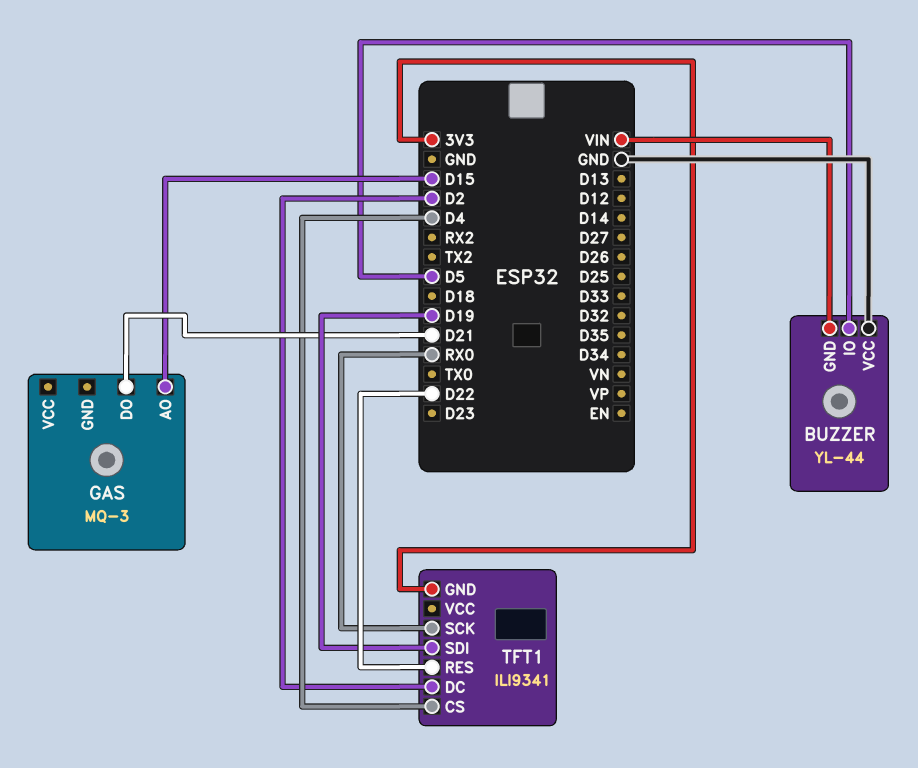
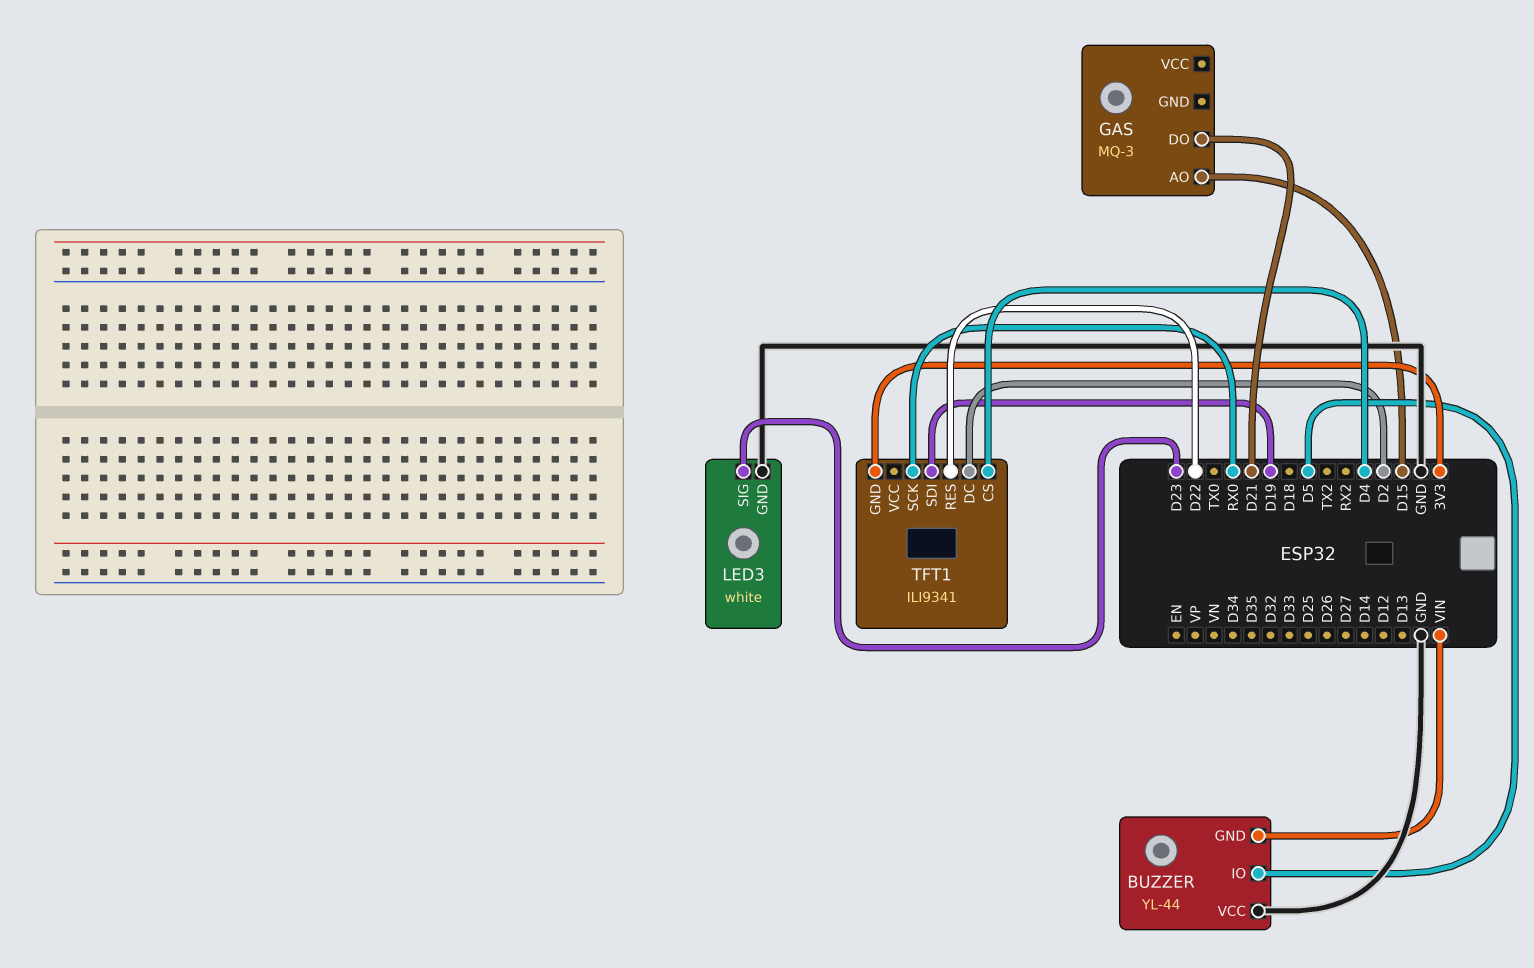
LED3: none -> white
LED3 pin GND: none -> GND
LED3 pin SIG: none -> D23

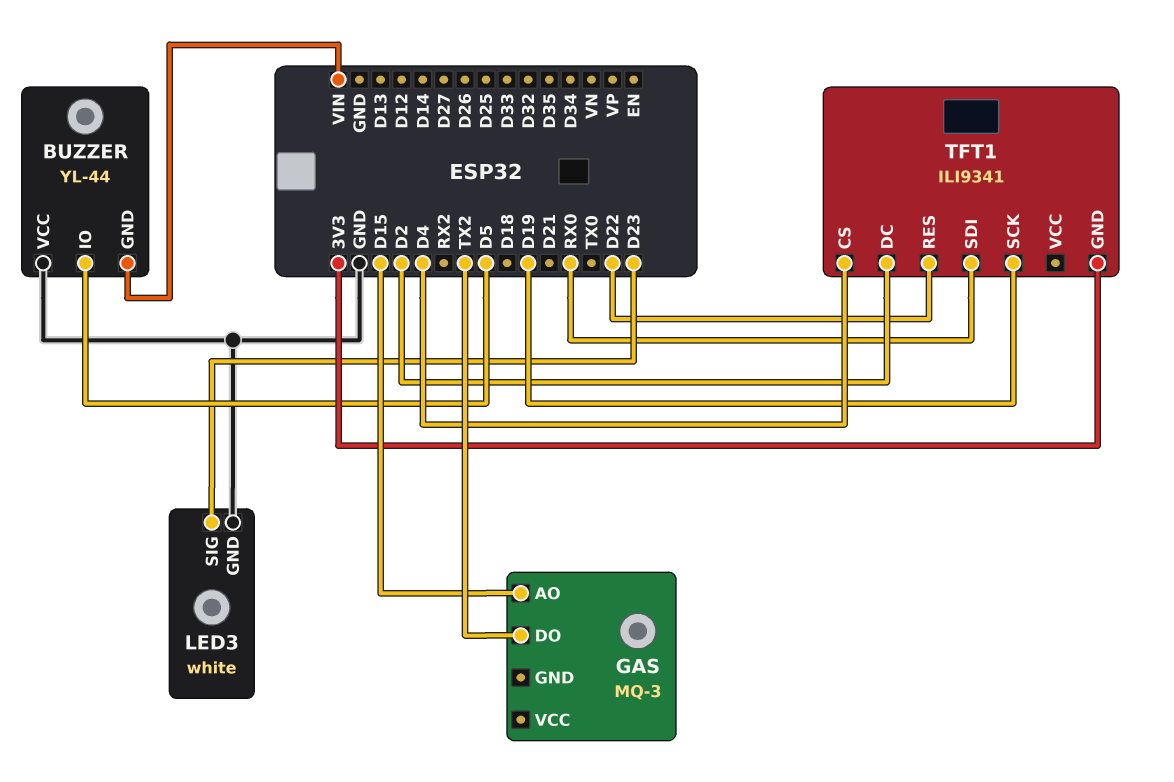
GAS pin DO: D21 -> TX2
TFT1 pin SCK: RX0 -> D19
TFT1 pin SDI: D19 -> RX0

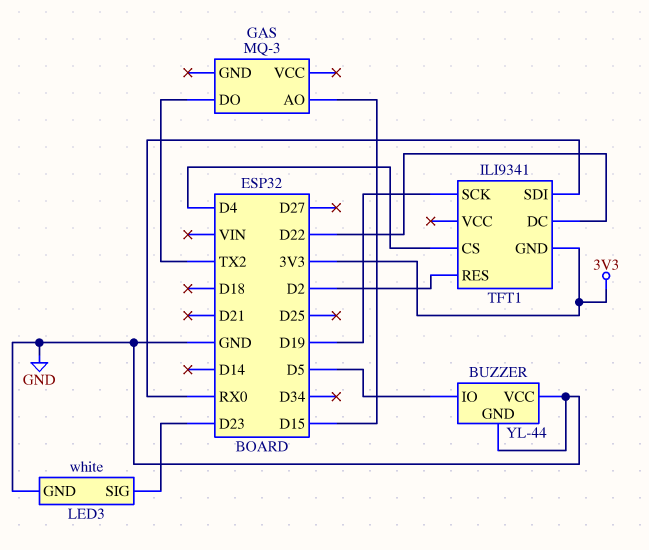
BUZZER pin GND: VIN -> GND
TFT1 pin DC: D2 -> D22
TFT1 pin RES: D22 -> D2

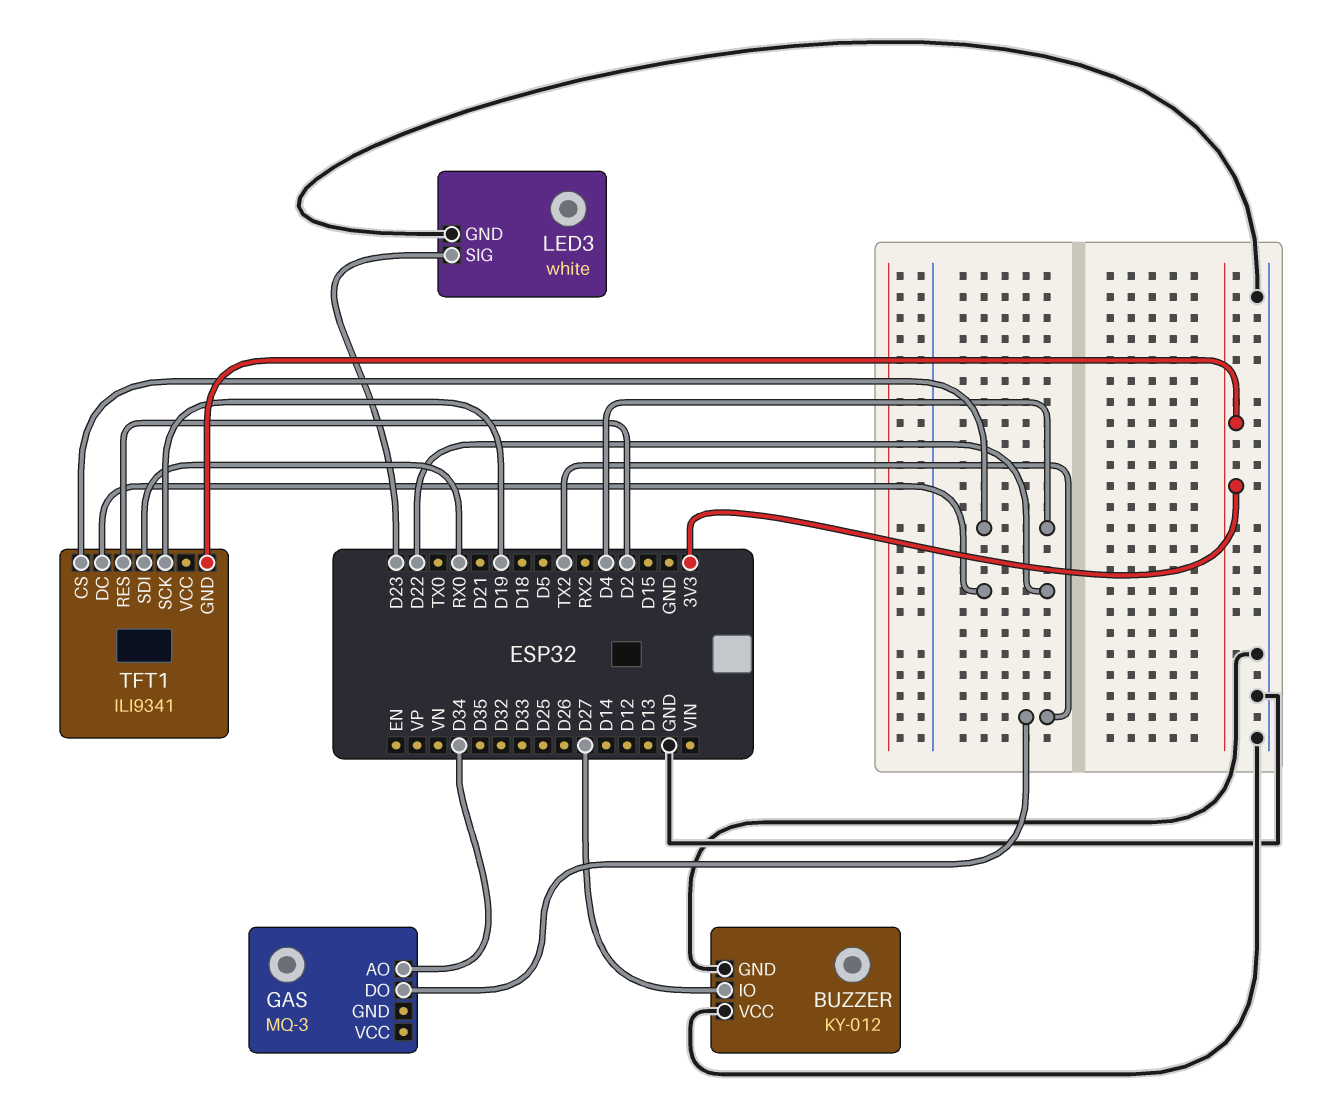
BUZZER: YL-44 -> KY-012
BUZZER pin IO: D5 -> D27
GAS pin AO: D15 -> D34

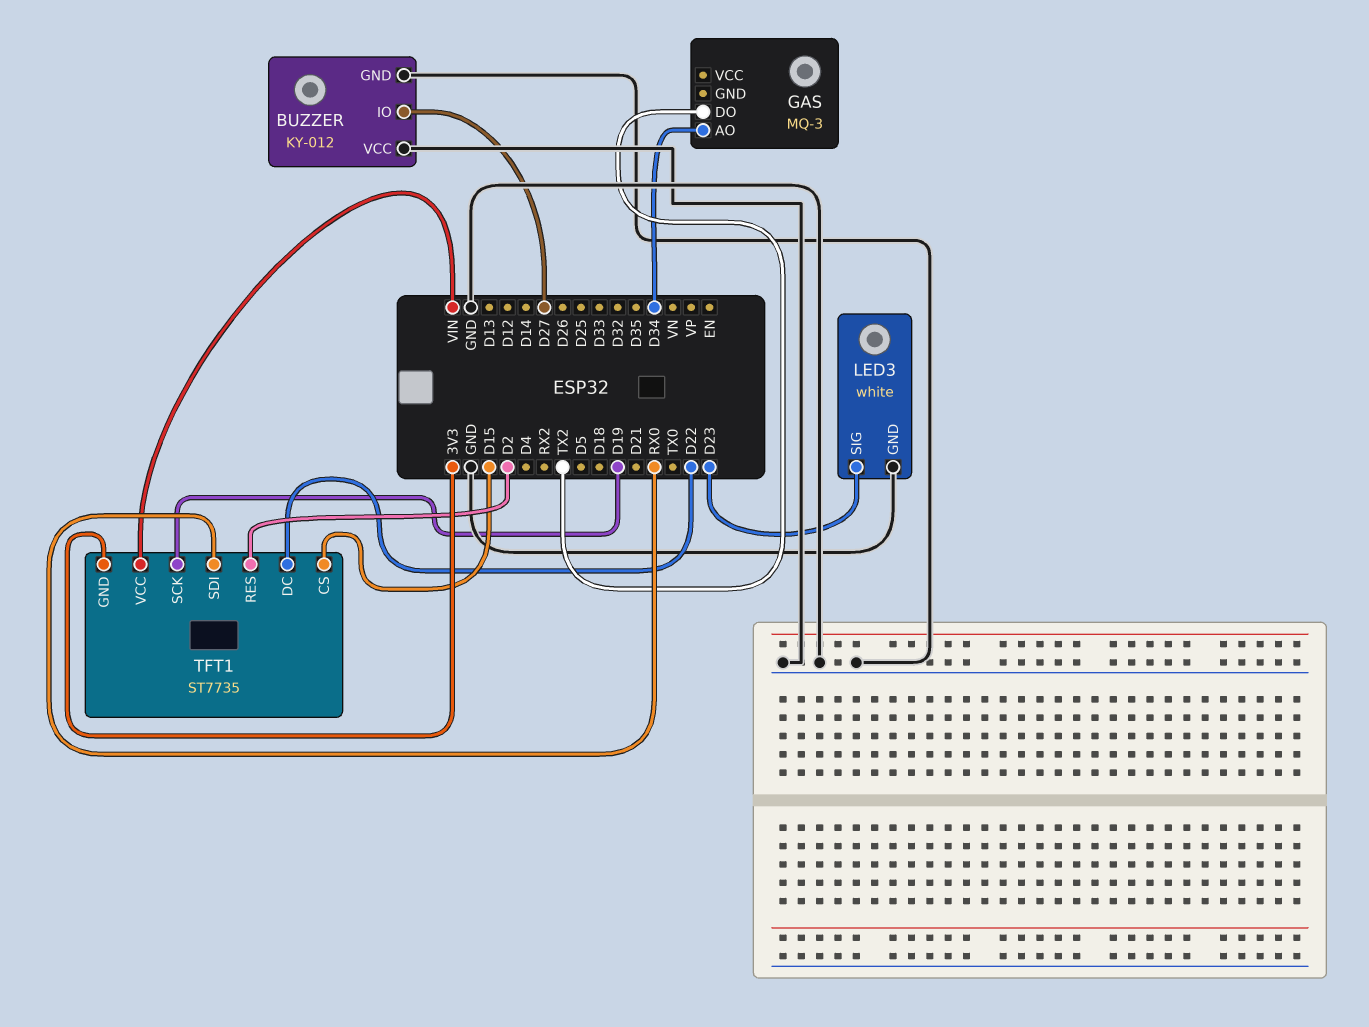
TFT1: ILI9341 -> ST7735
TFT1 pin CS: D4 -> D15
TFT1 pin VCC: none -> VIN

